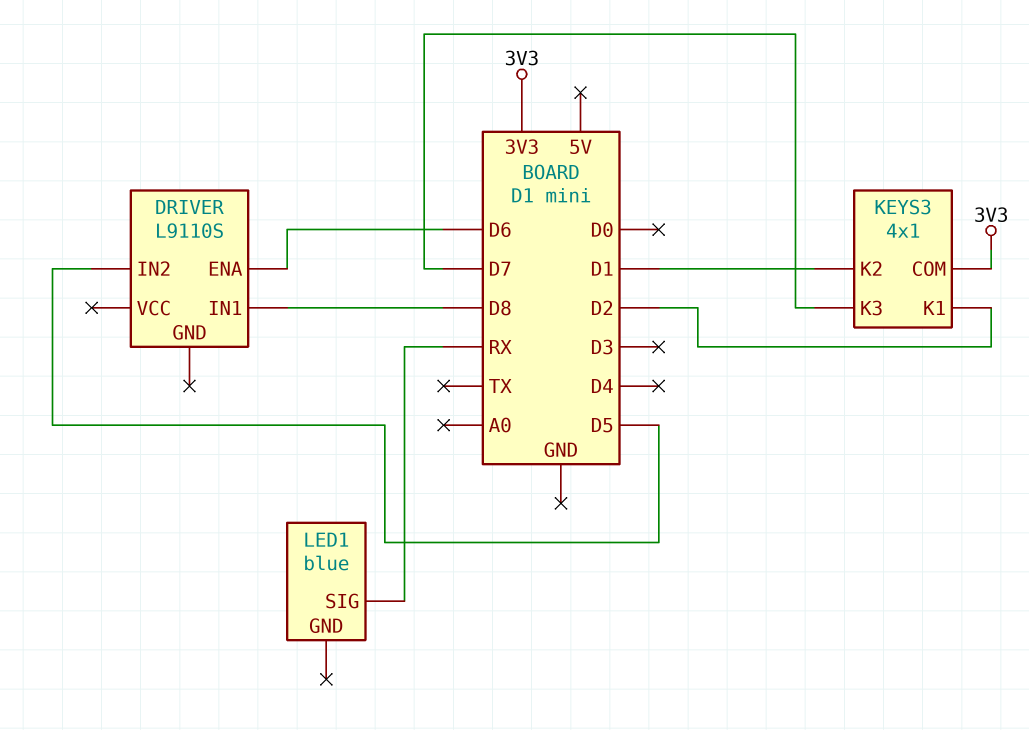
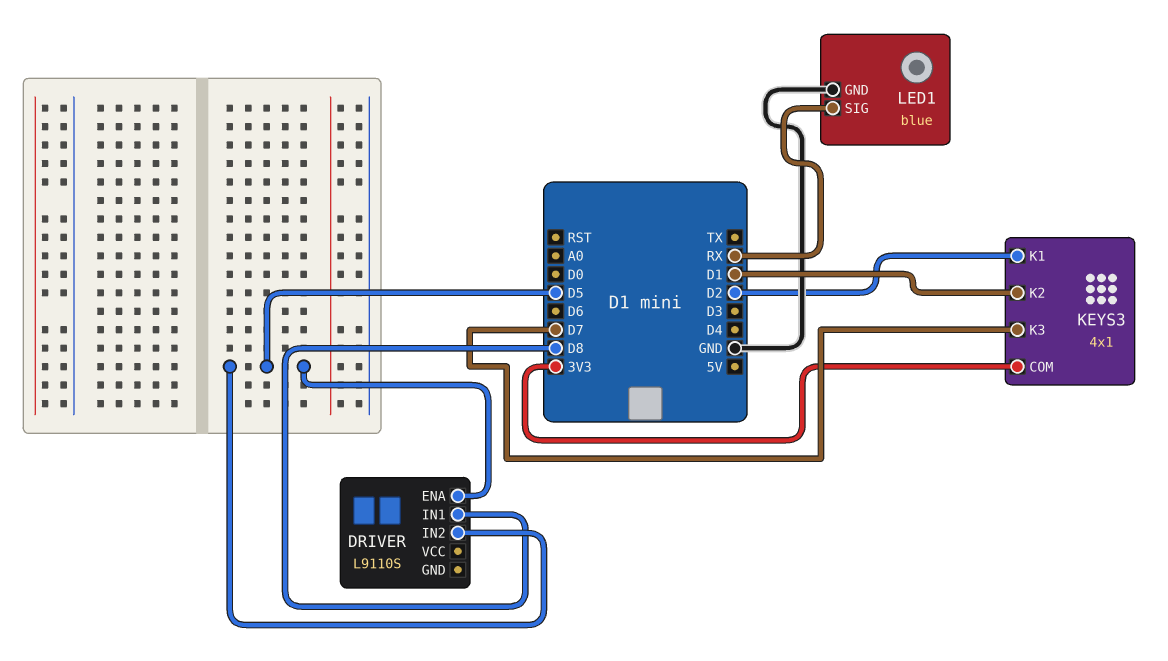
DRIVER pin ENA: D6 -> D5
LED1 pin GND: none -> GND

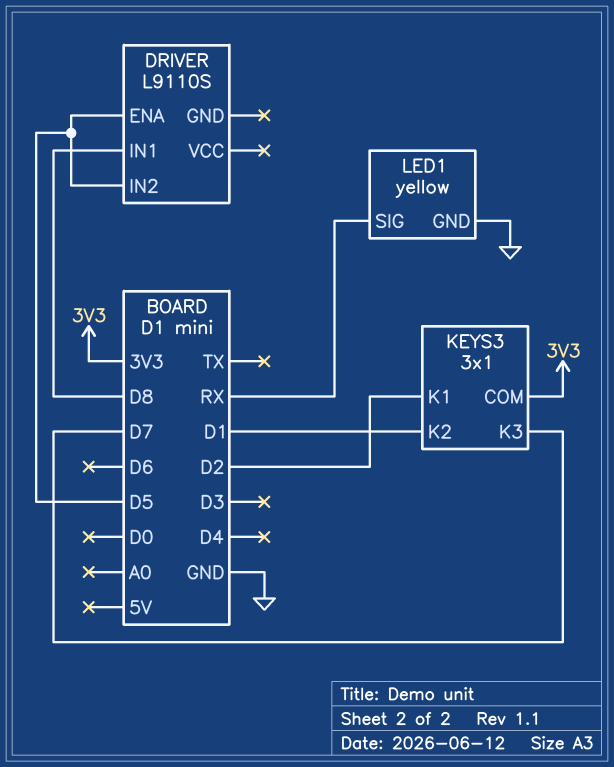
KEYS3: 4x1 -> 3x1
LED1: blue -> yellow

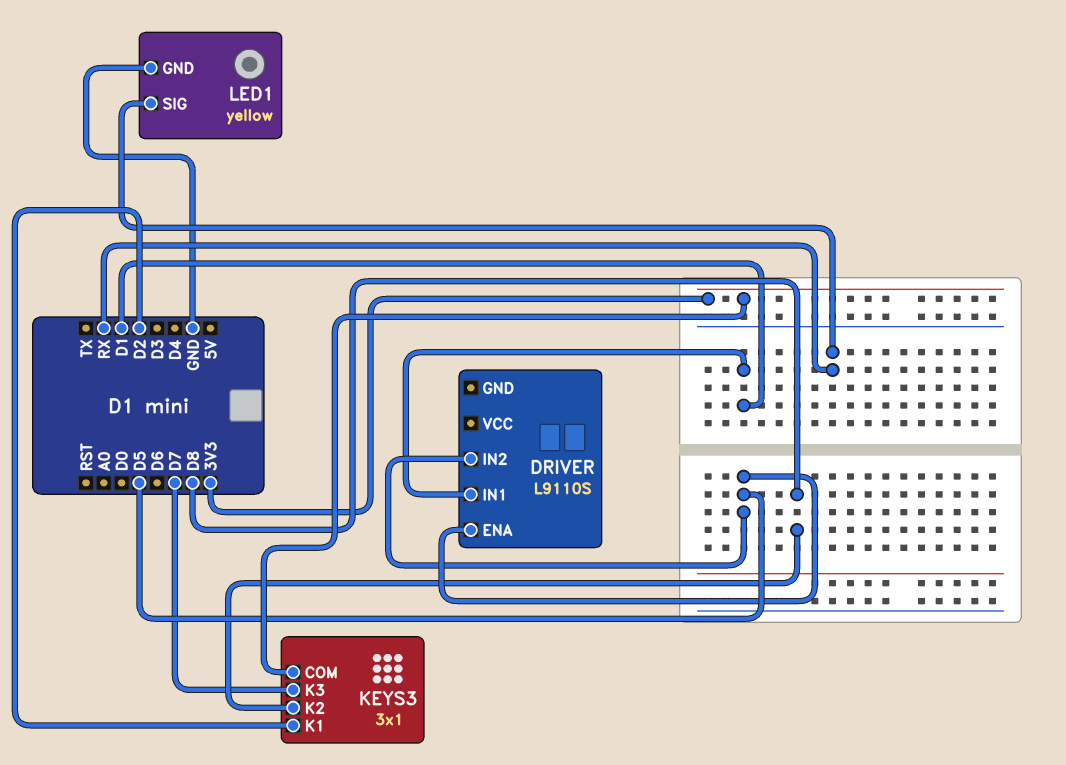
DRIVER pin IN1: D8 -> D1
KEYS3 pin K2: D1 -> D8

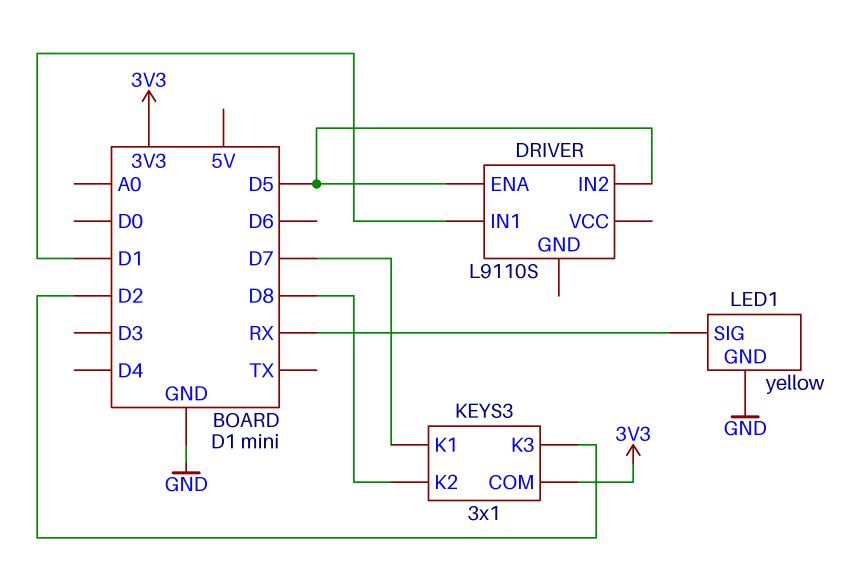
KEYS3 pin K1: D2 -> D7
KEYS3 pin K3: D7 -> D2

